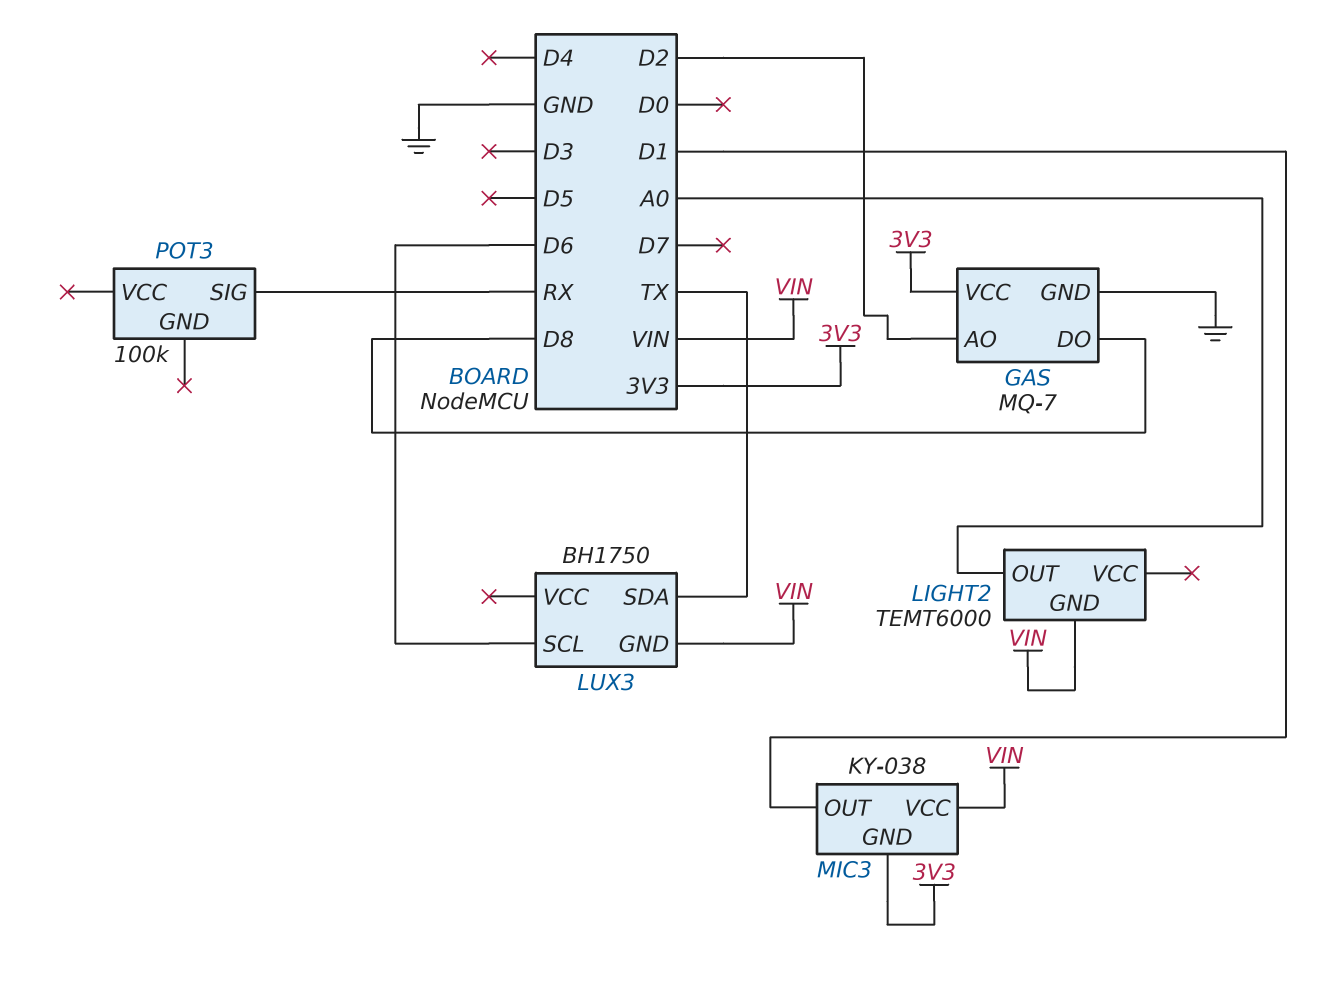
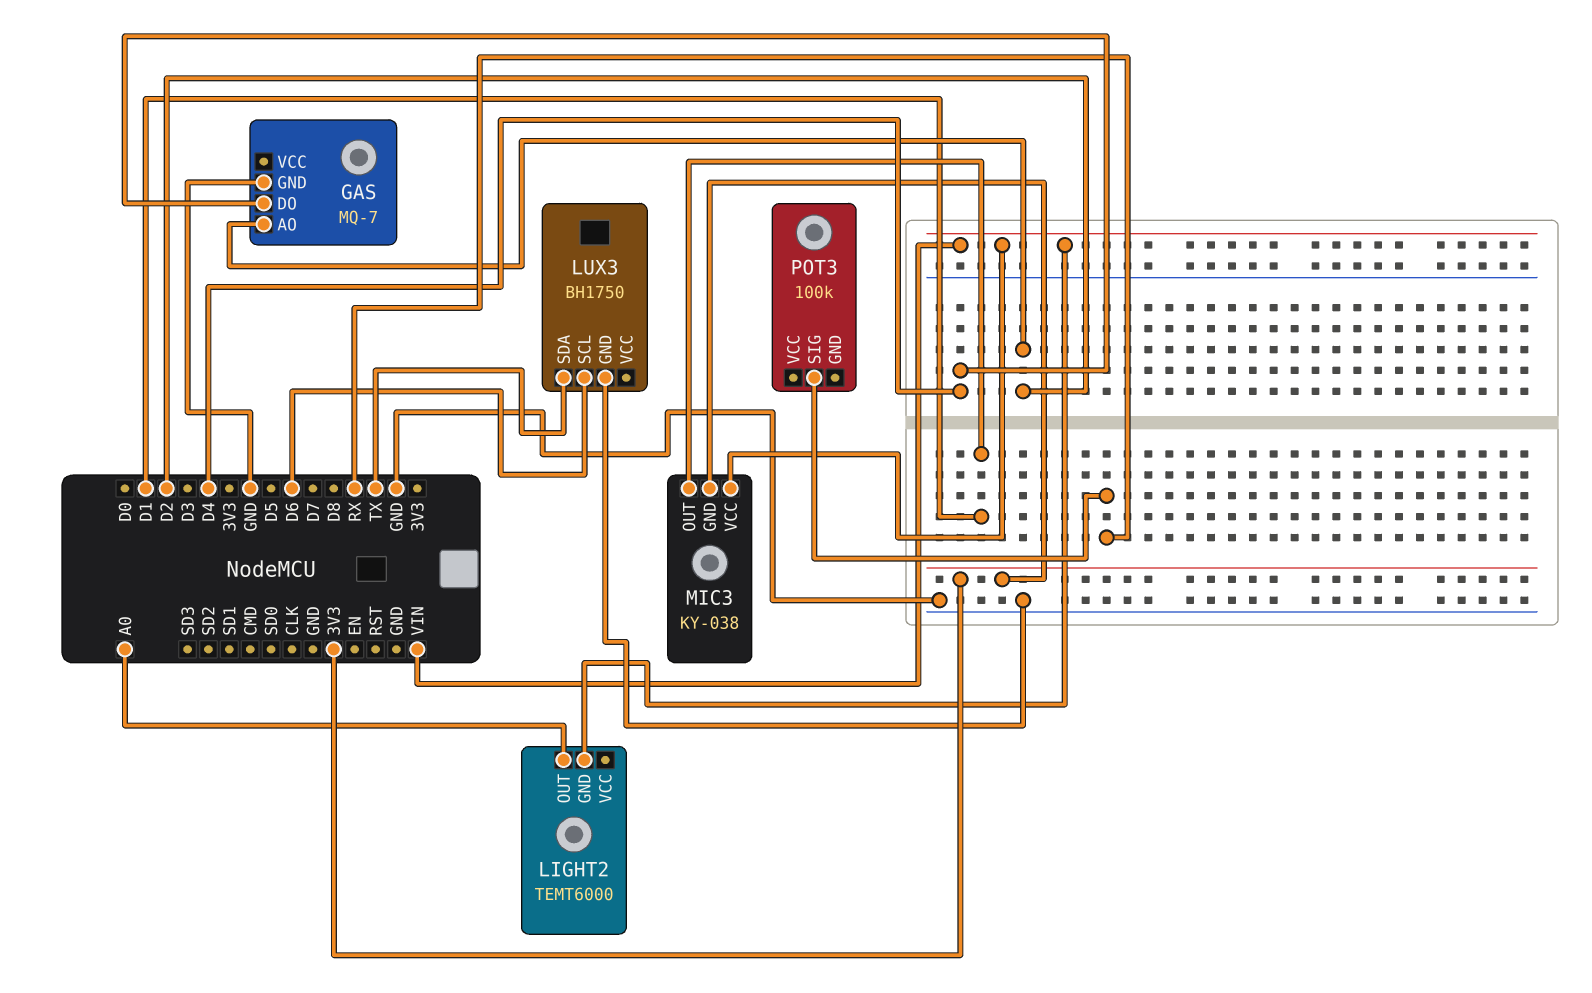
GAS pin DO: D8 -> D4
GAS pin VCC: 3V3 -> none
LUX3 pin GND: VIN -> GND

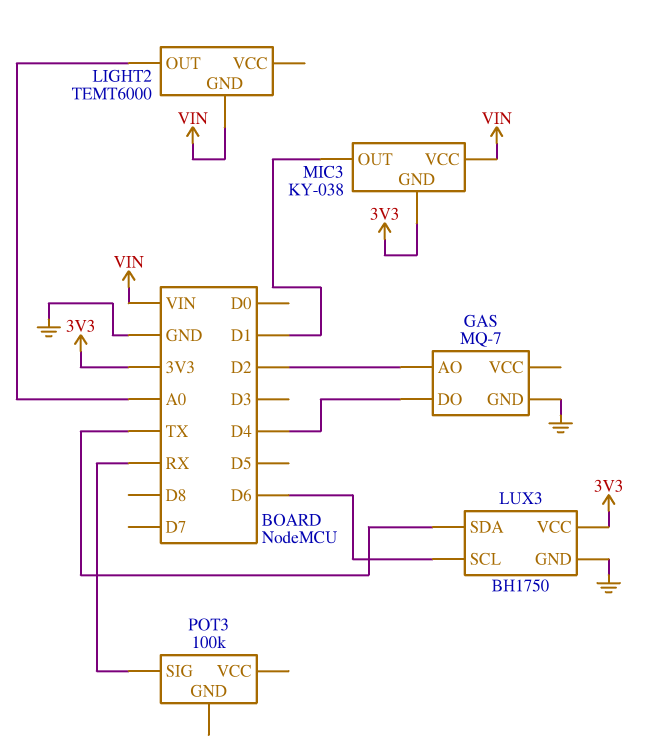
LUX3 pin VCC: none -> 3V3

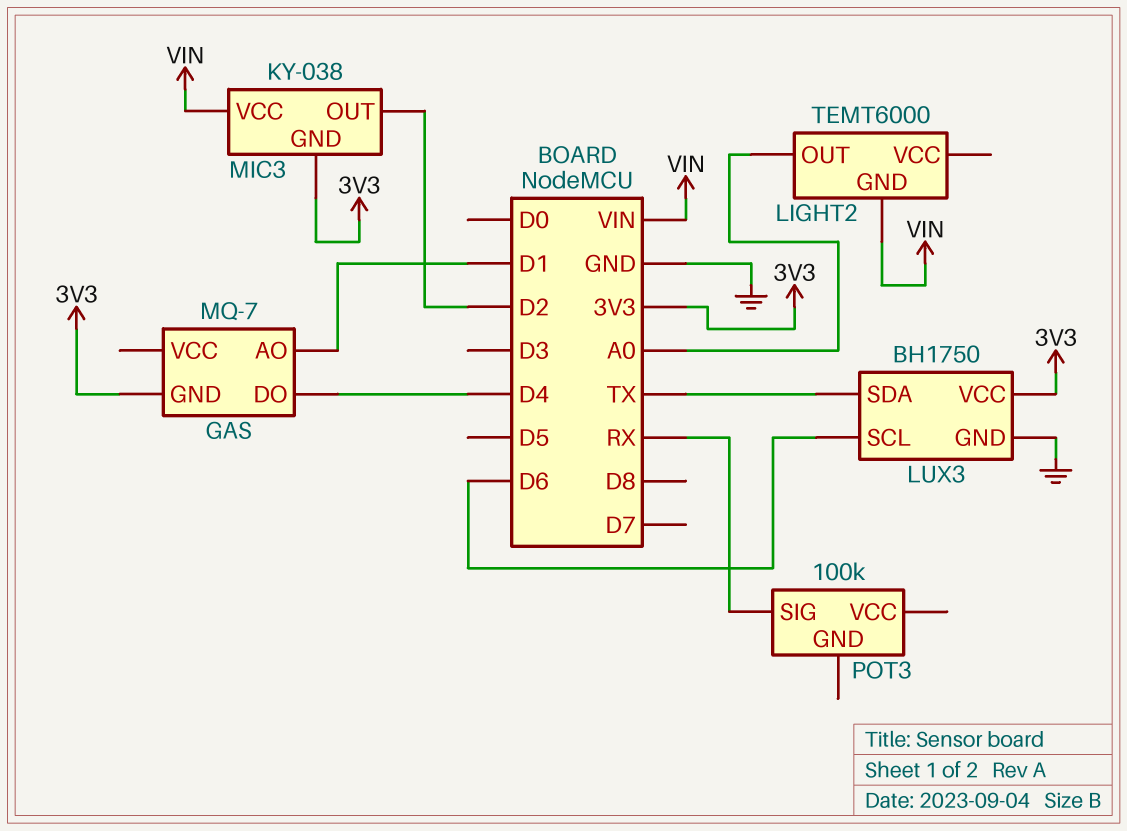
GAS pin AO: D2 -> D1
GAS pin GND: GND -> 3V3
MIC3 pin OUT: D1 -> D2

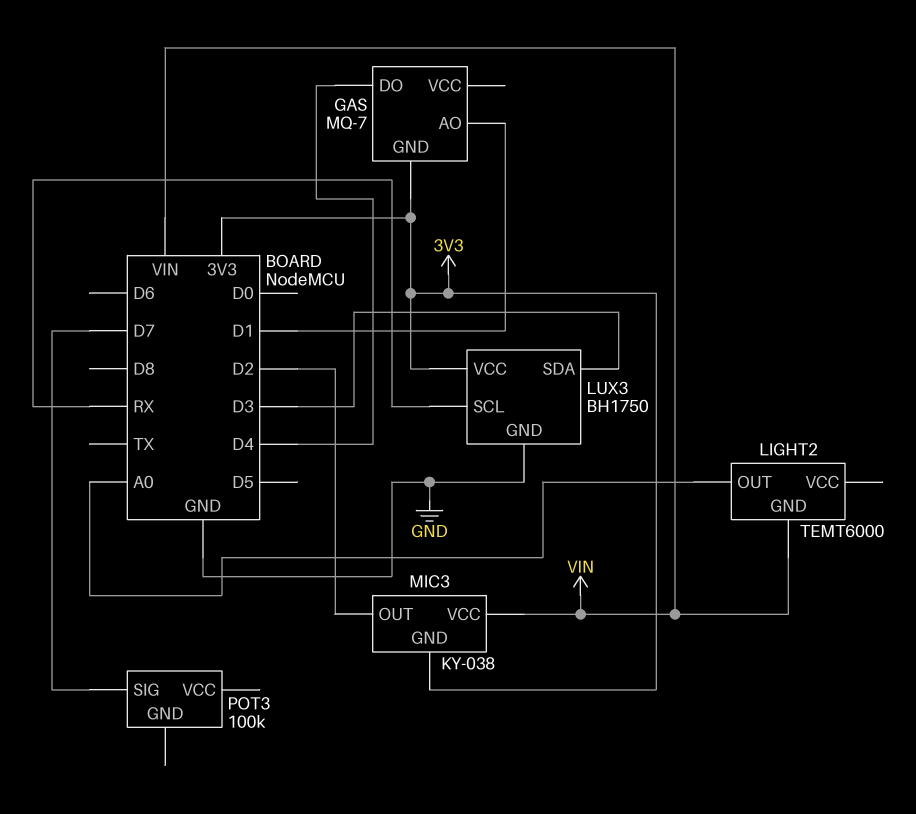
LUX3 pin SCL: D6 -> RX
LUX3 pin SDA: TX -> D3
POT3 pin SIG: RX -> D7

